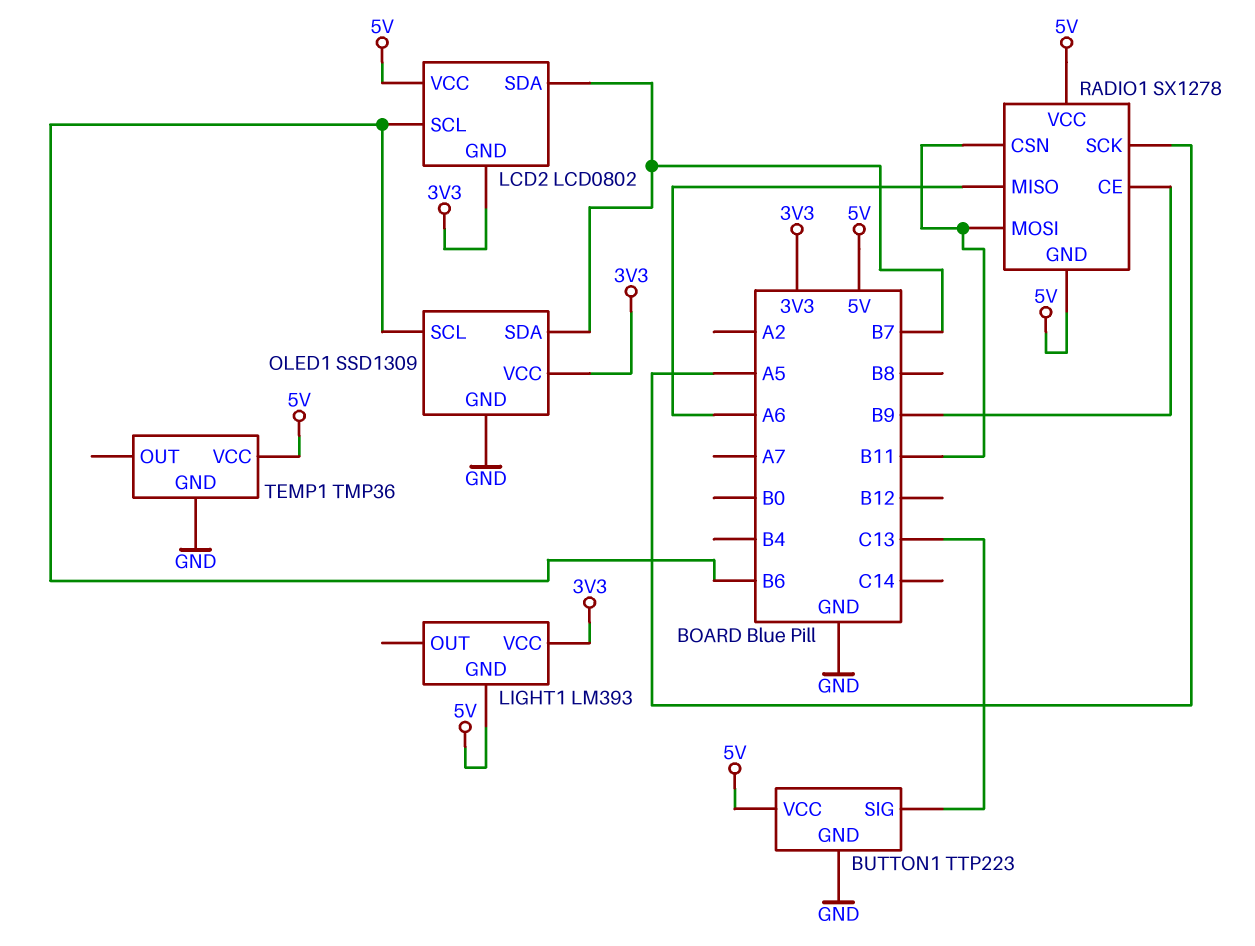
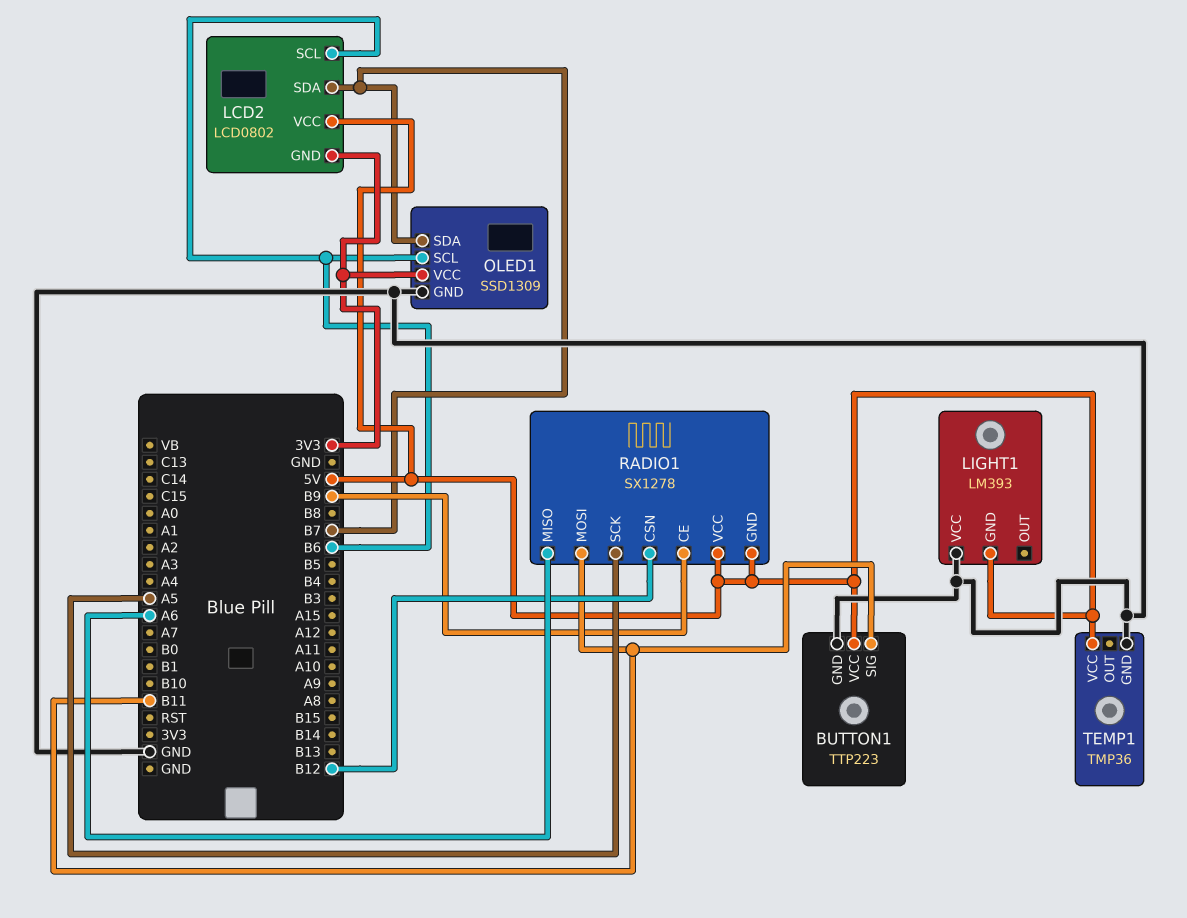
BUTTON1 pin SIG: C13 -> B11
LIGHT1 pin VCC: 3V3 -> GND
RADIO1 pin CSN: B11 -> B12

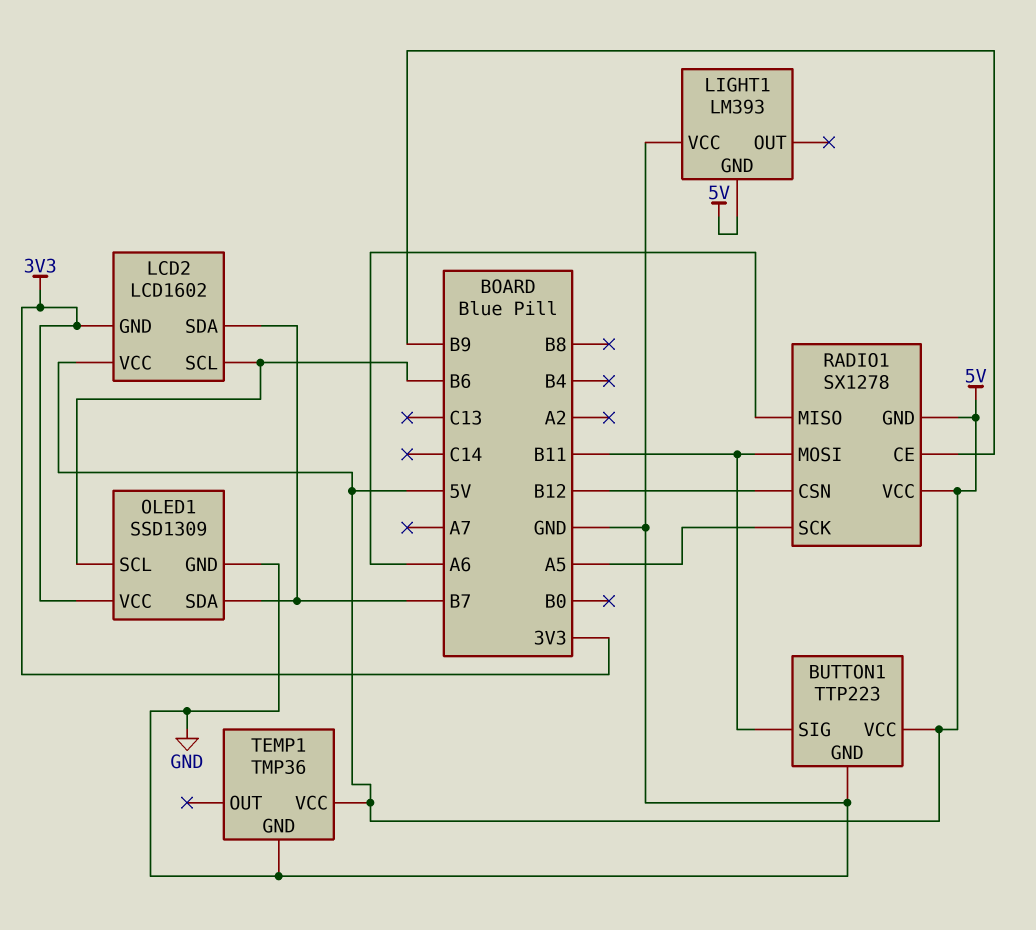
LCD2: LCD0802 -> LCD1602

